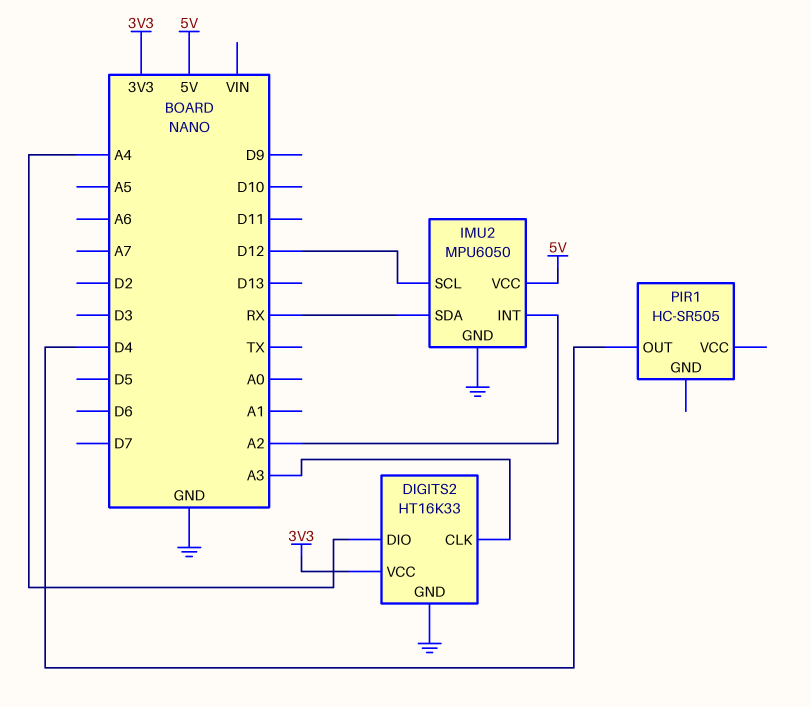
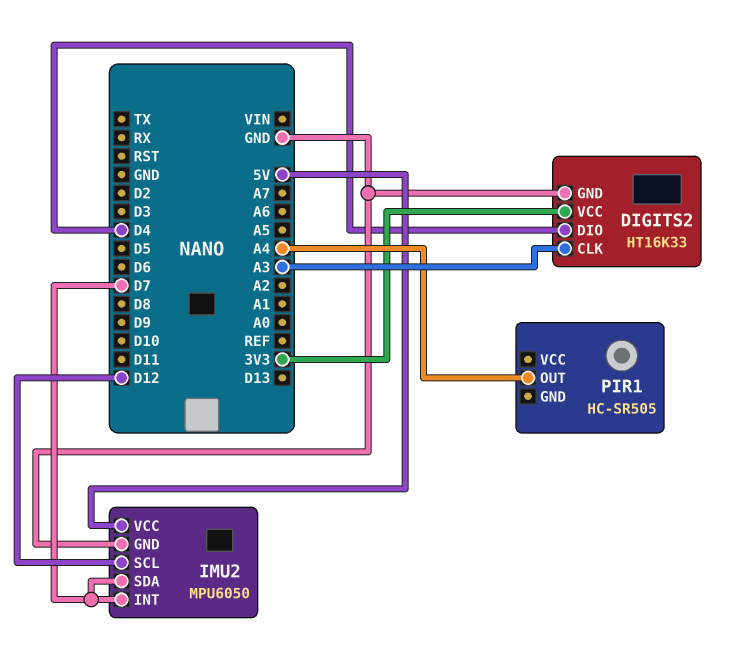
DIGITS2 pin DIO: A4 -> D4
IMU2 pin INT: A2 -> D7
IMU2 pin SDA: RX -> D7
PIR1 pin OUT: D4 -> A4

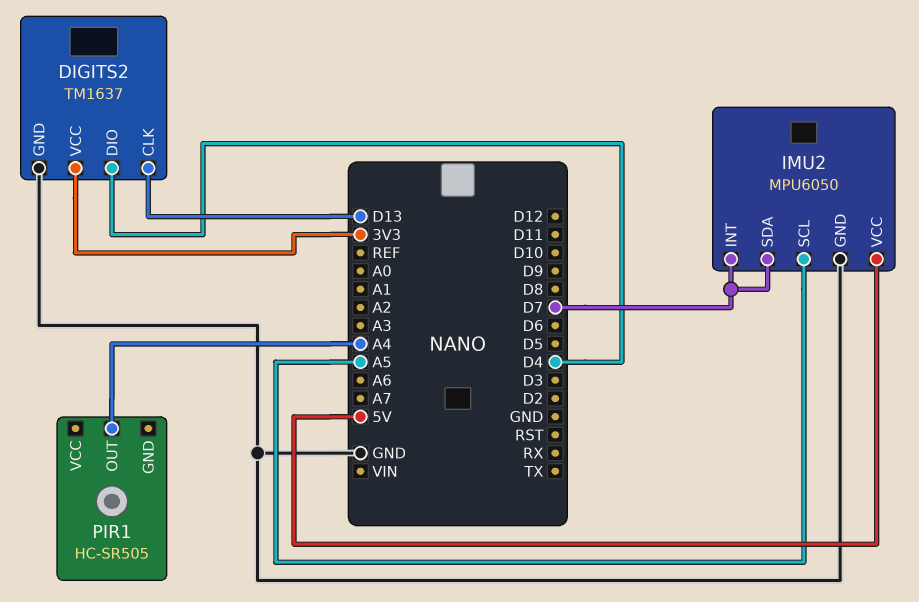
DIGITS2: HT16K33 -> TM1637
DIGITS2 pin CLK: A3 -> D13
IMU2 pin SCL: D12 -> A5

